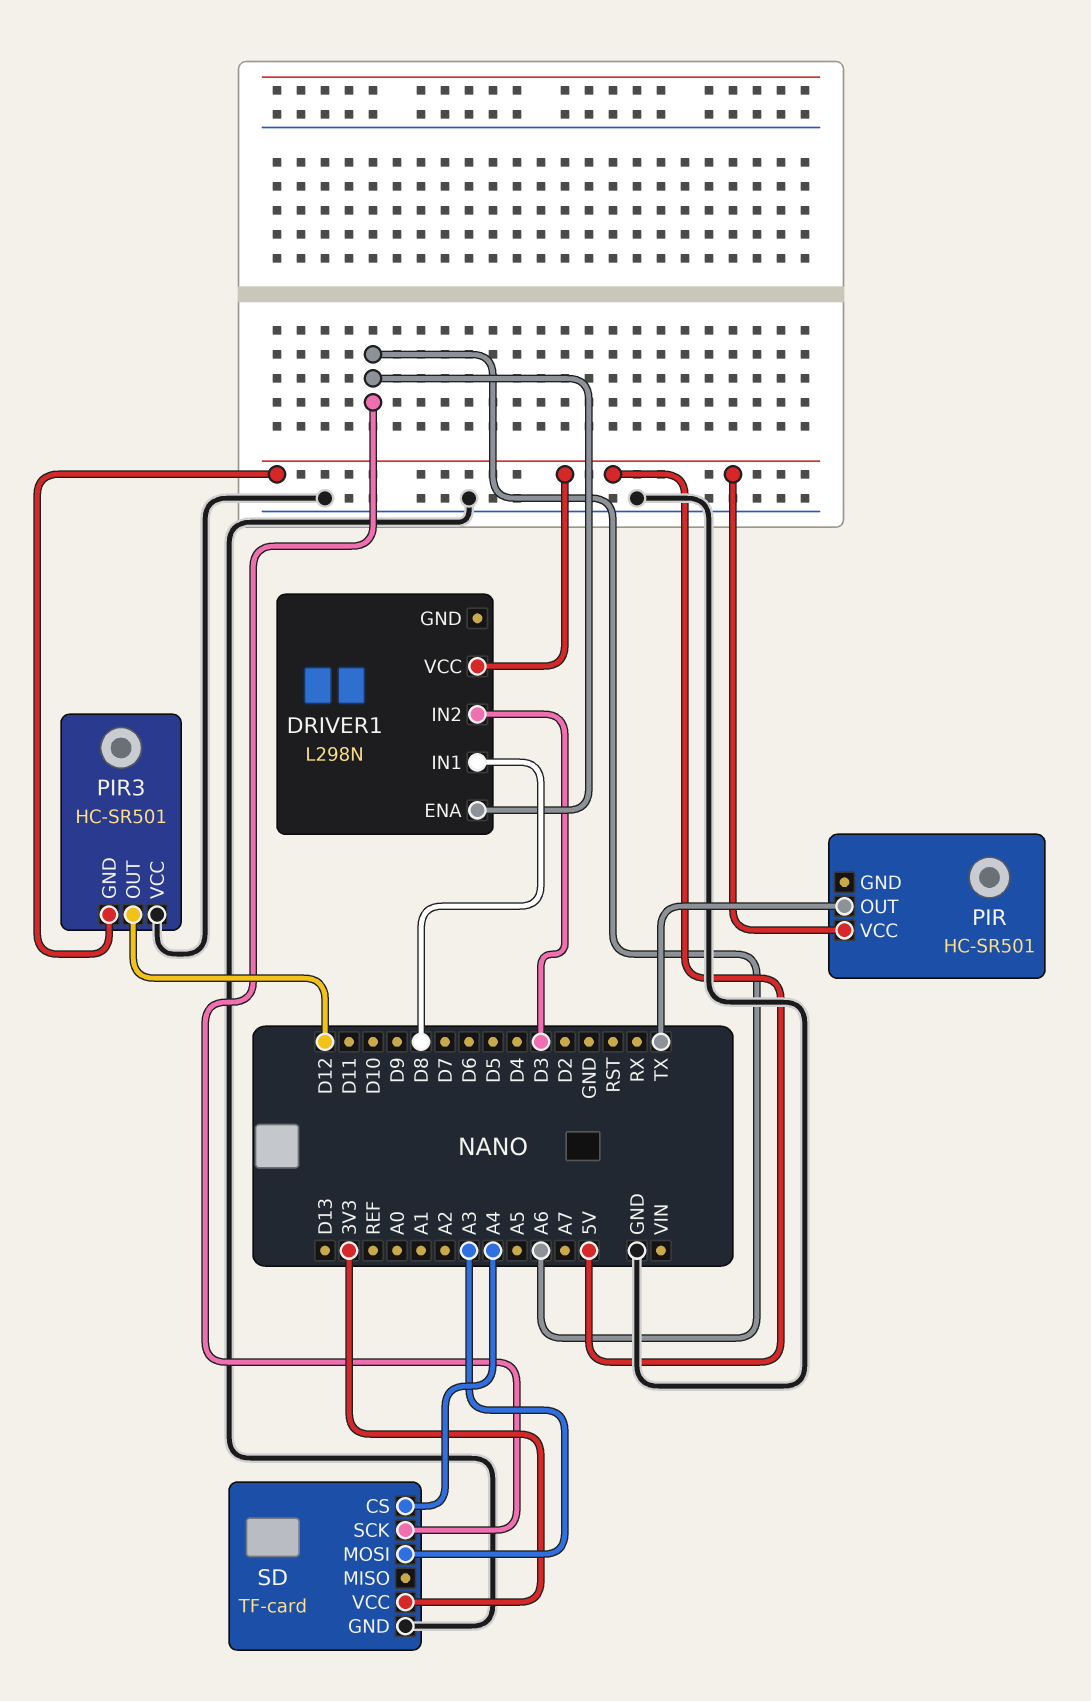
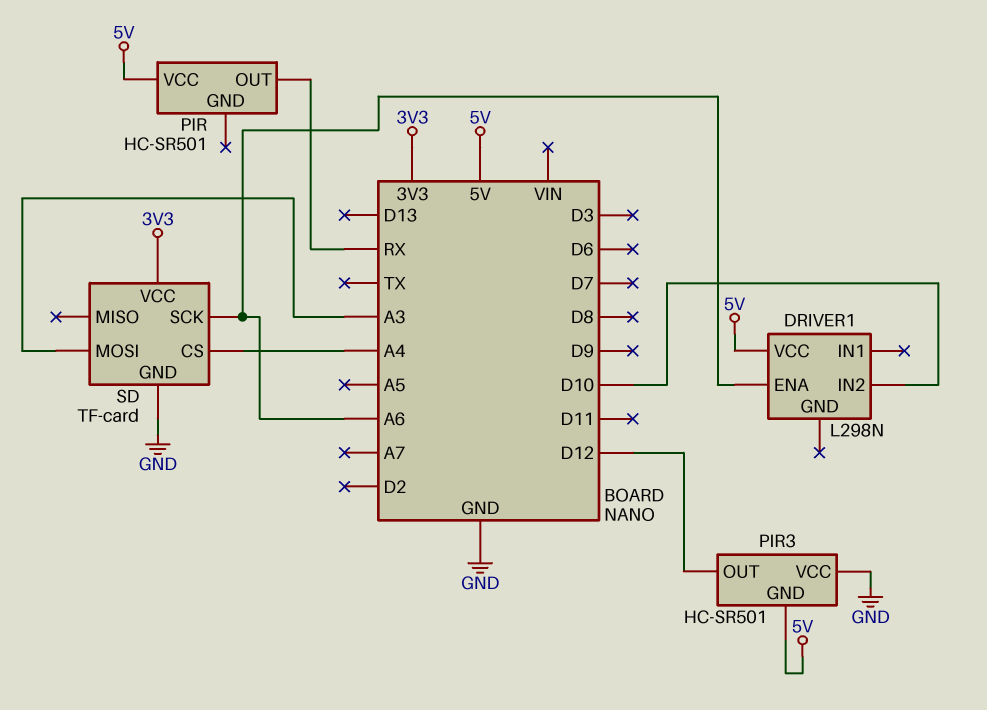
DRIVER1 pin IN1: D8 -> none
DRIVER1 pin IN2: D3 -> D10
PIR pin OUT: TX -> RX

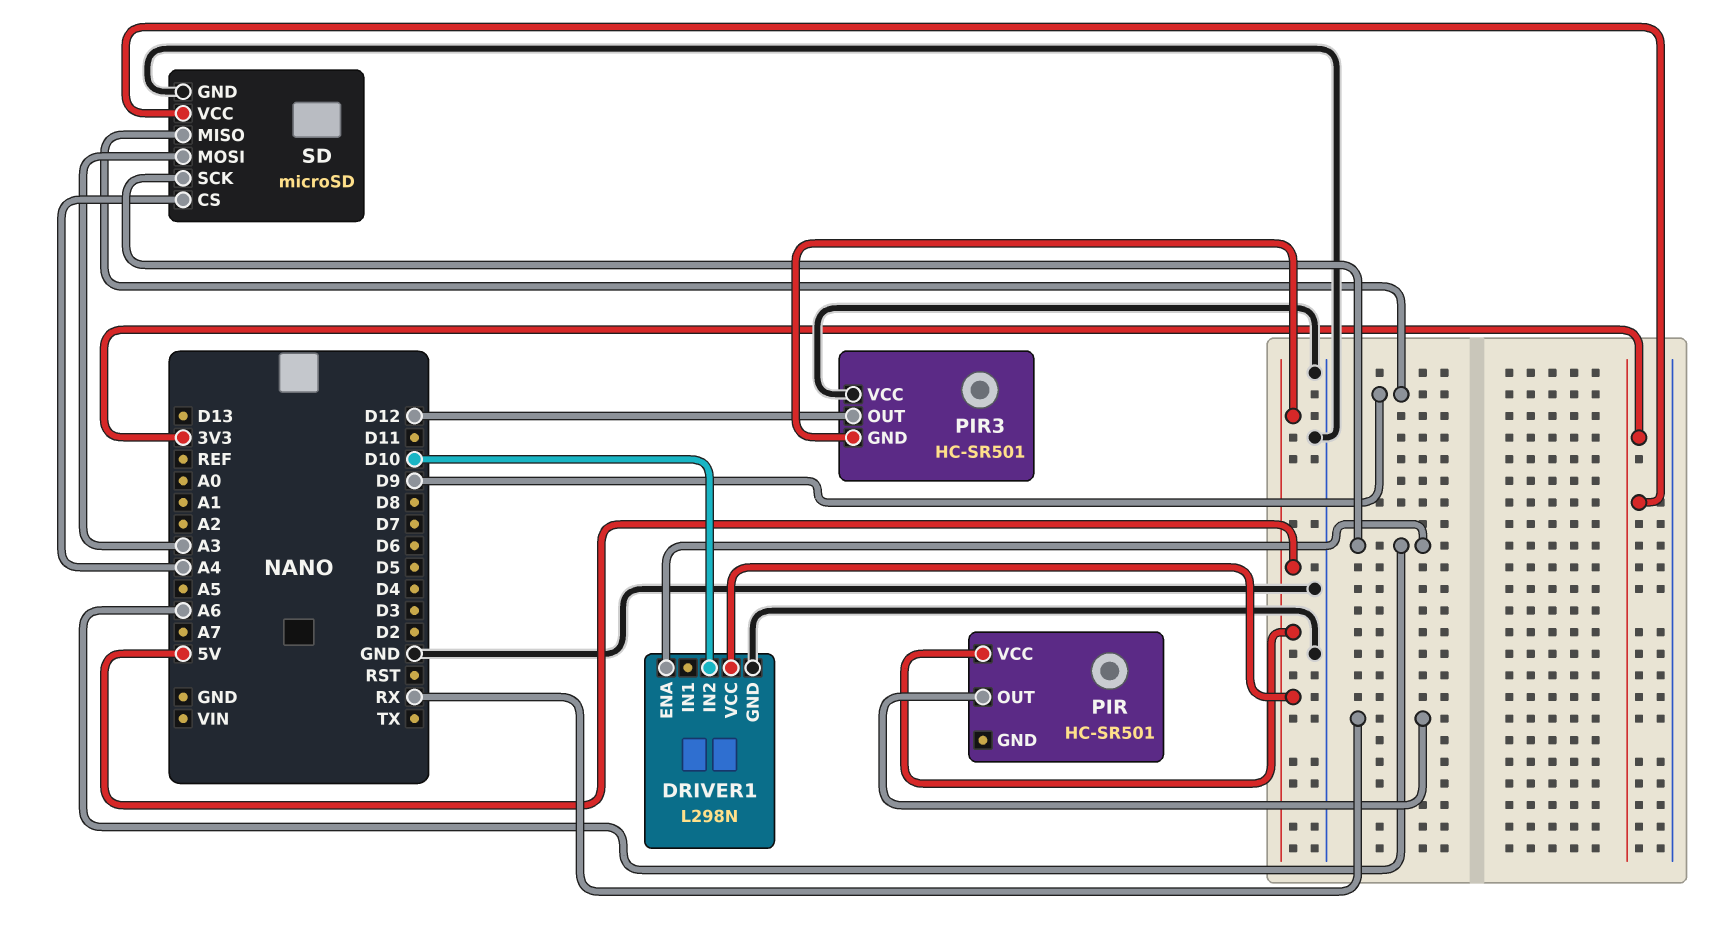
DRIVER1 pin GND: none -> GND
SD: TF-card -> microSD
SD pin MISO: none -> D9

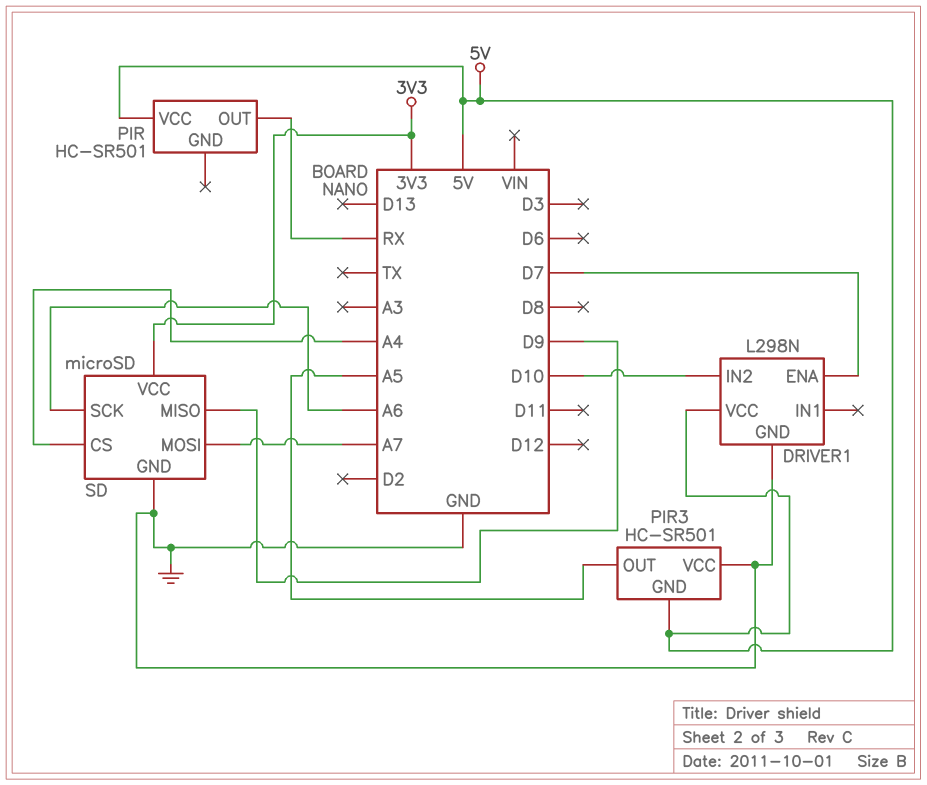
DRIVER1 pin ENA: A6 -> D7
PIR3 pin OUT: D12 -> A5
SD pin MOSI: A3 -> A7

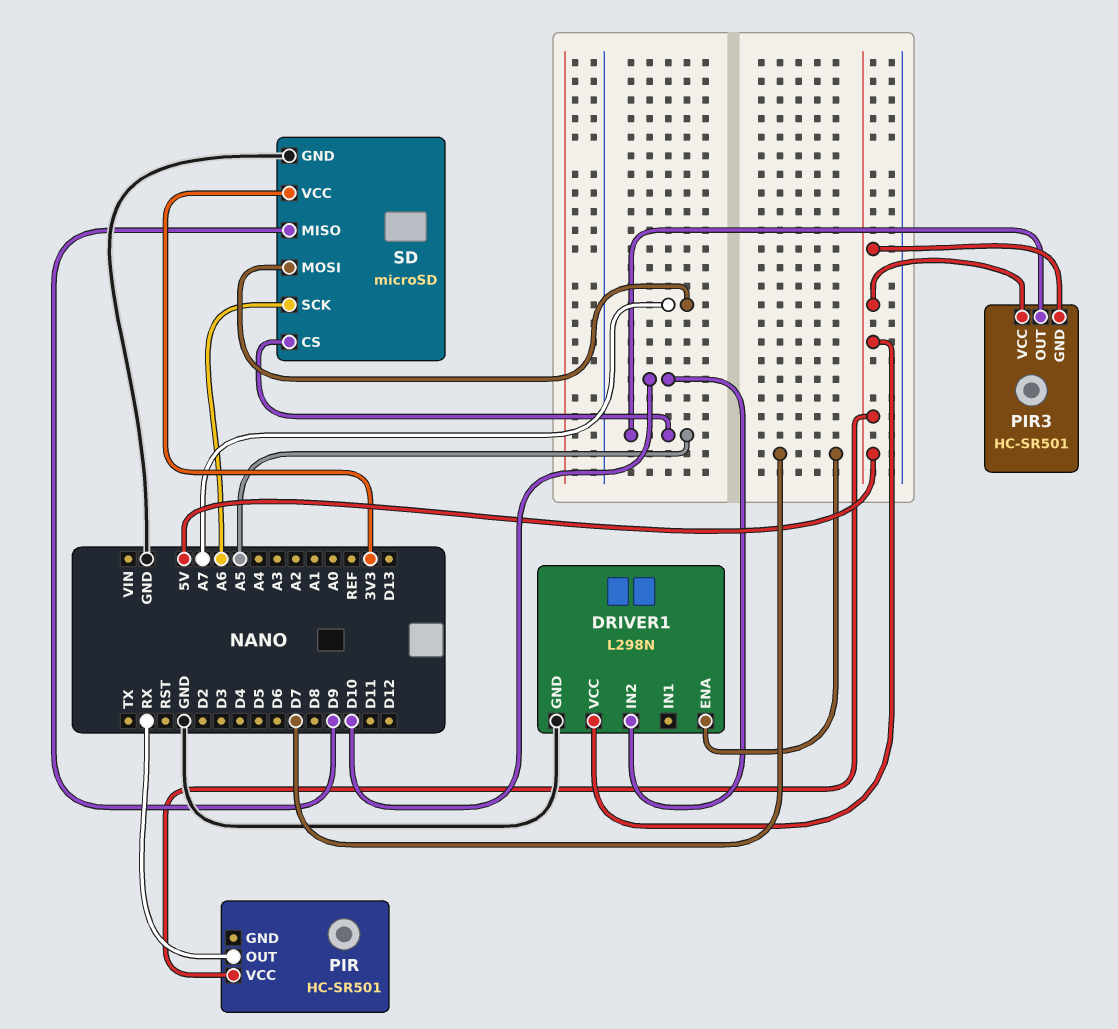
PIR3 pin VCC: GND -> 5V
SD pin CS: A4 -> A5

